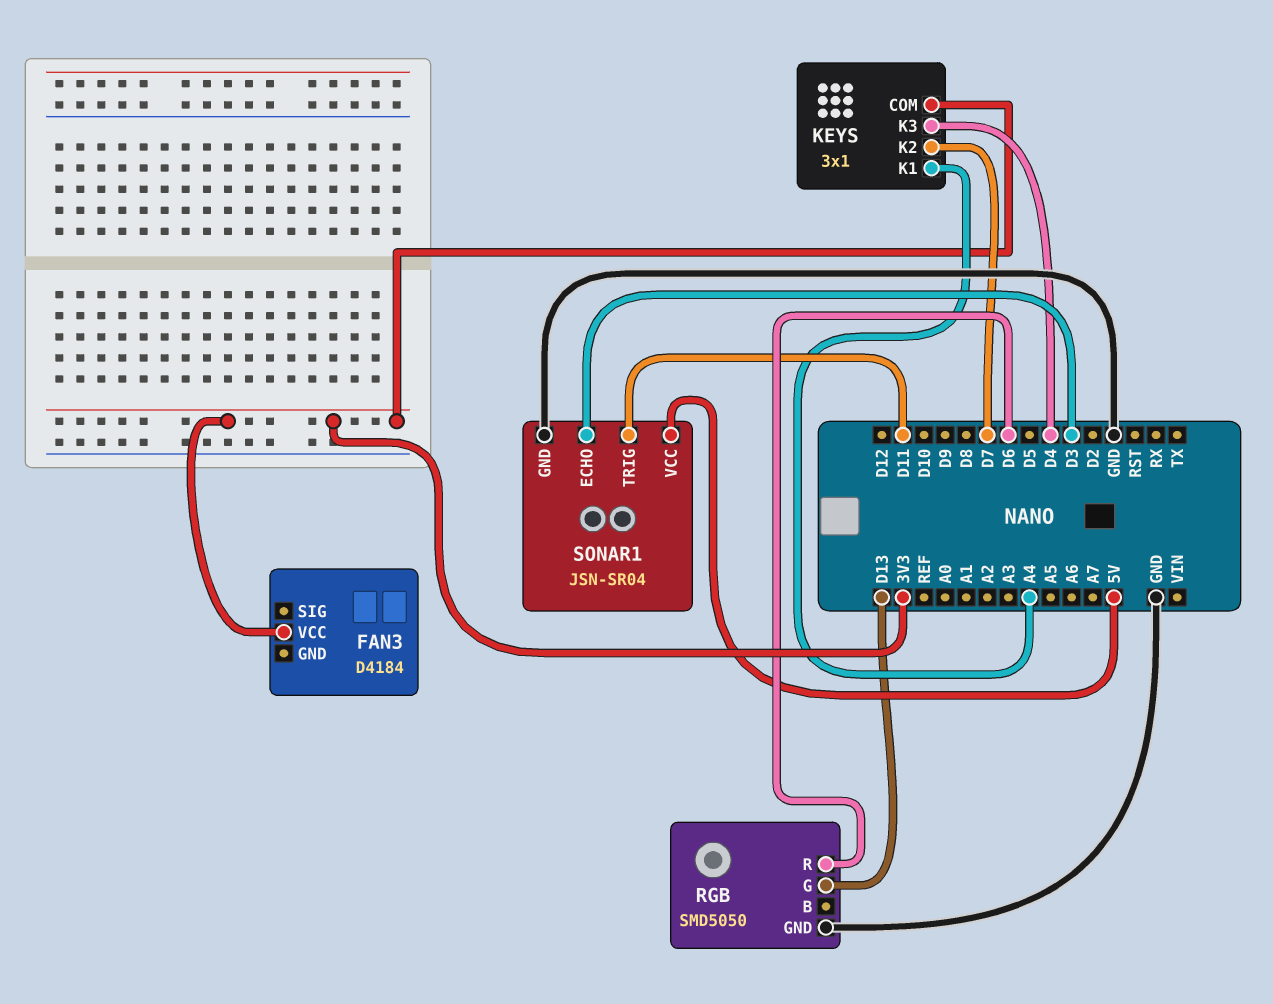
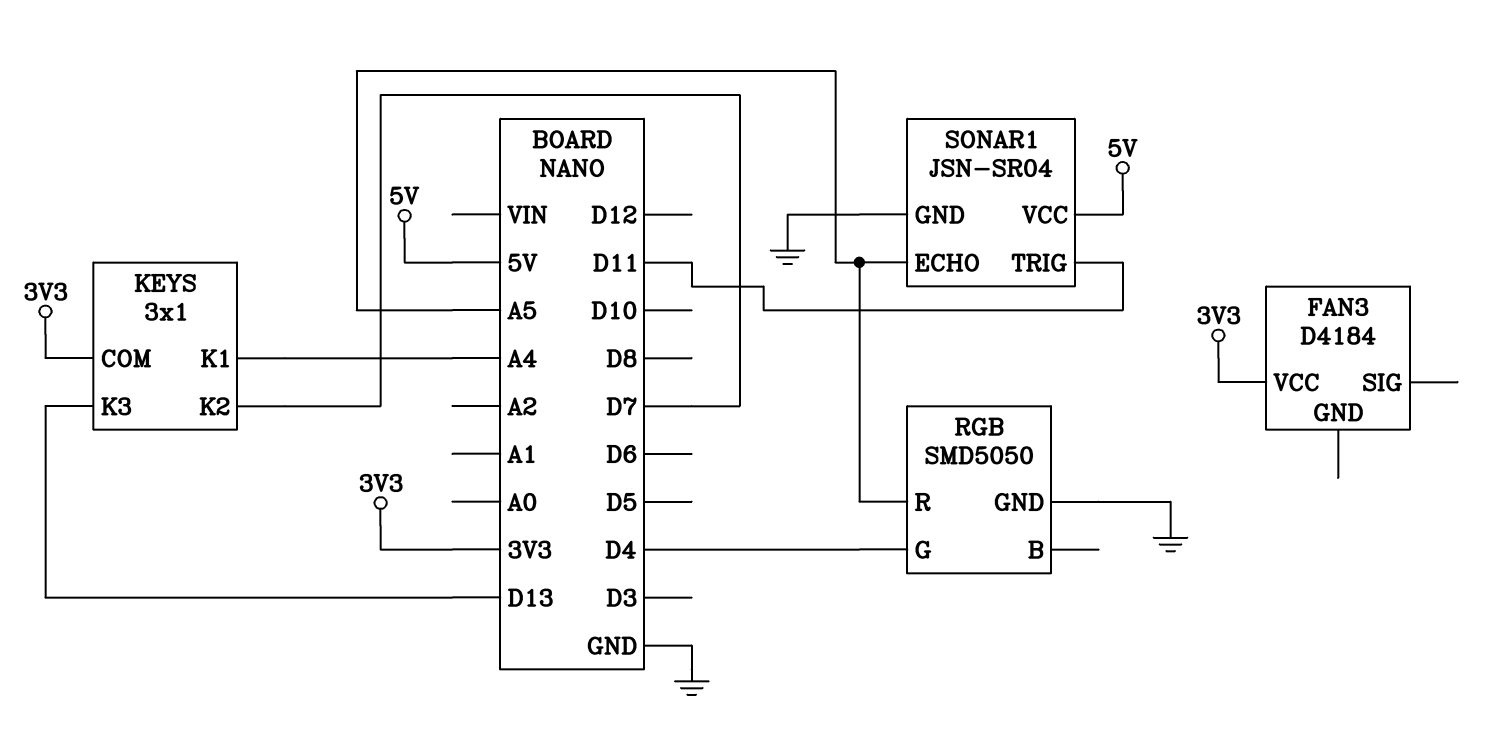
KEYS pin K3: D4 -> D13
RGB pin G: D13 -> D4
RGB pin R: D6 -> A5
SONAR1 pin ECHO: D3 -> A5

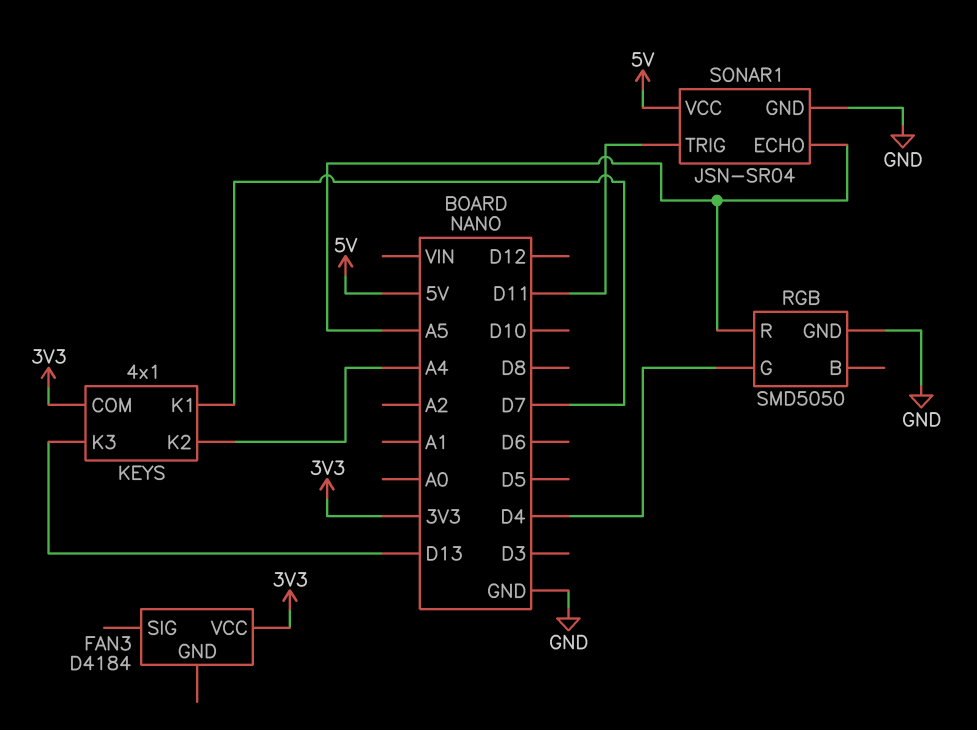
KEYS: 3x1 -> 4x1
KEYS pin K1: A4 -> D7
KEYS pin K2: D7 -> A4

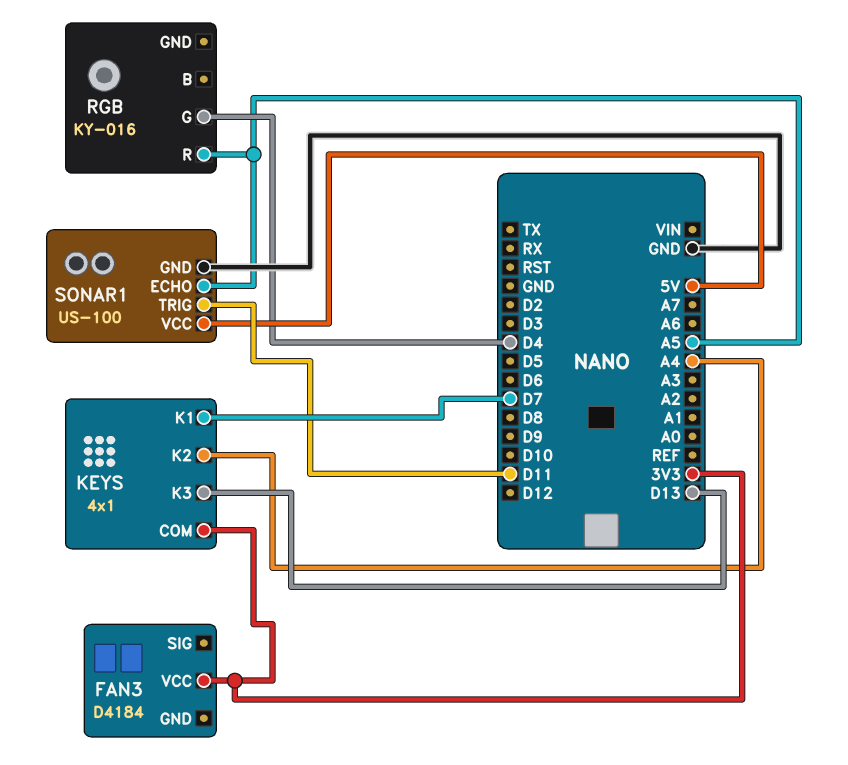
RGB: SMD5050 -> KY-016
RGB pin GND: GND -> none
SONAR1: JSN-SR04 -> US-100

